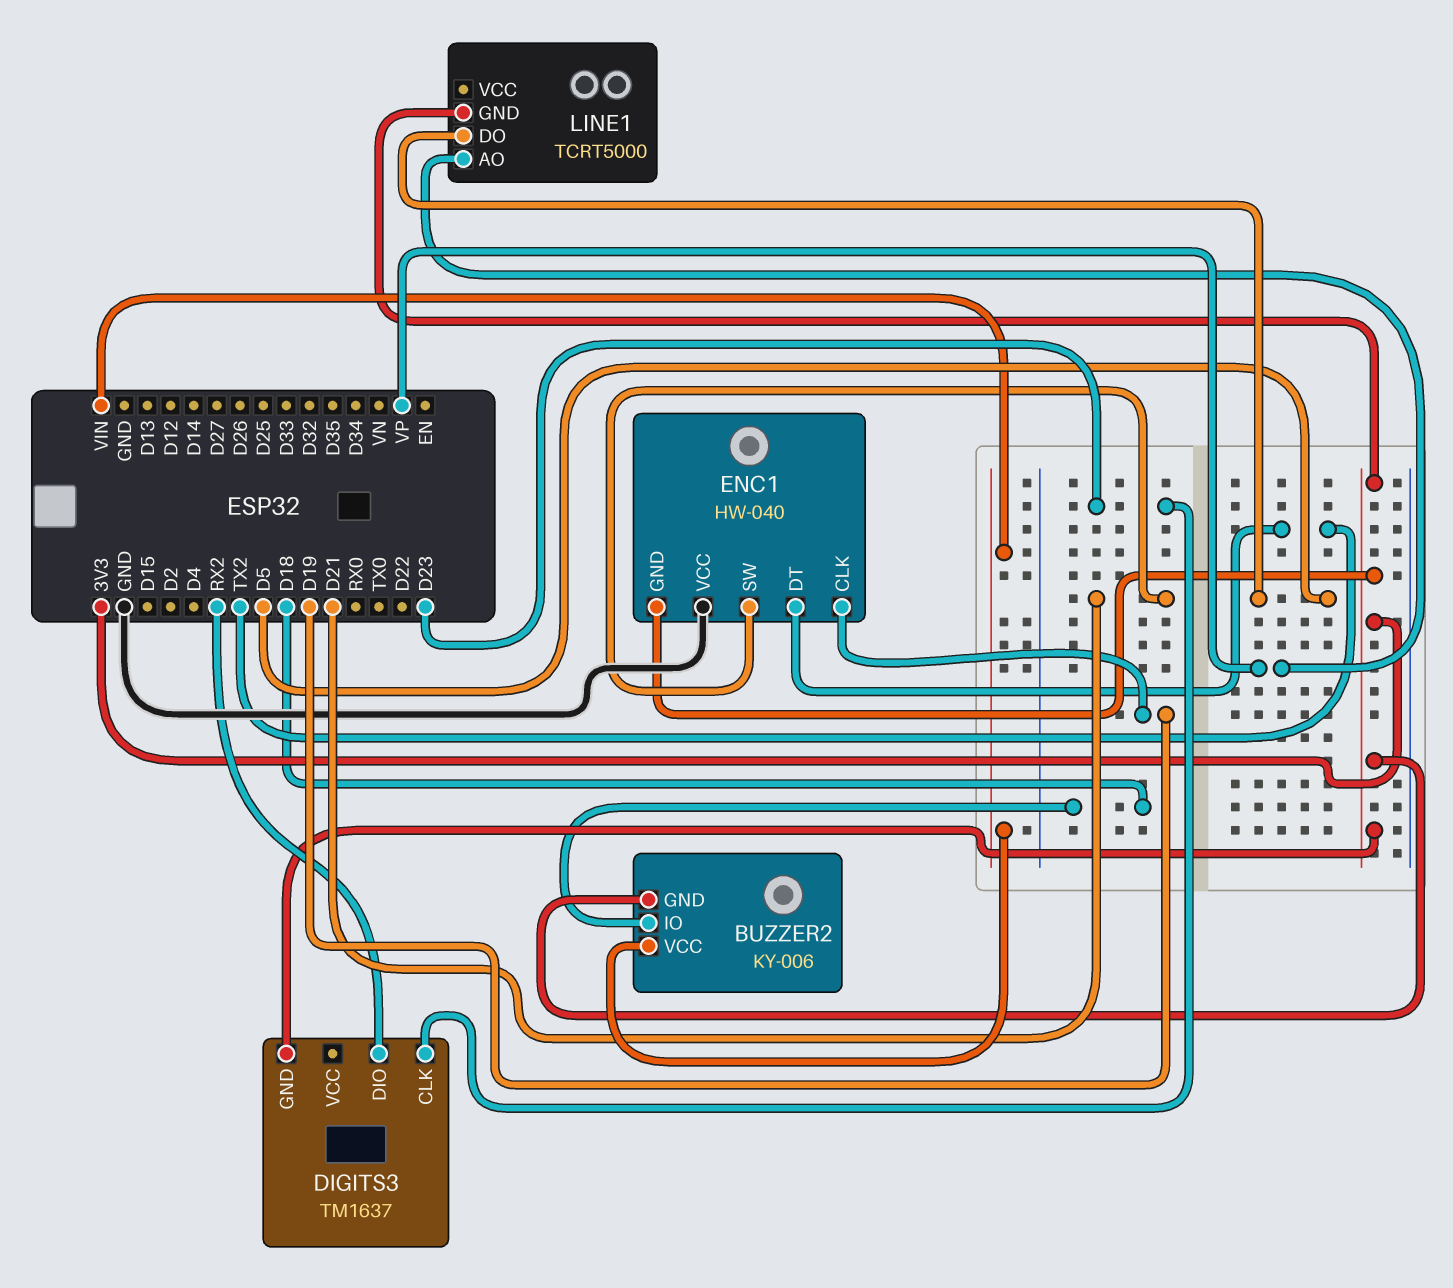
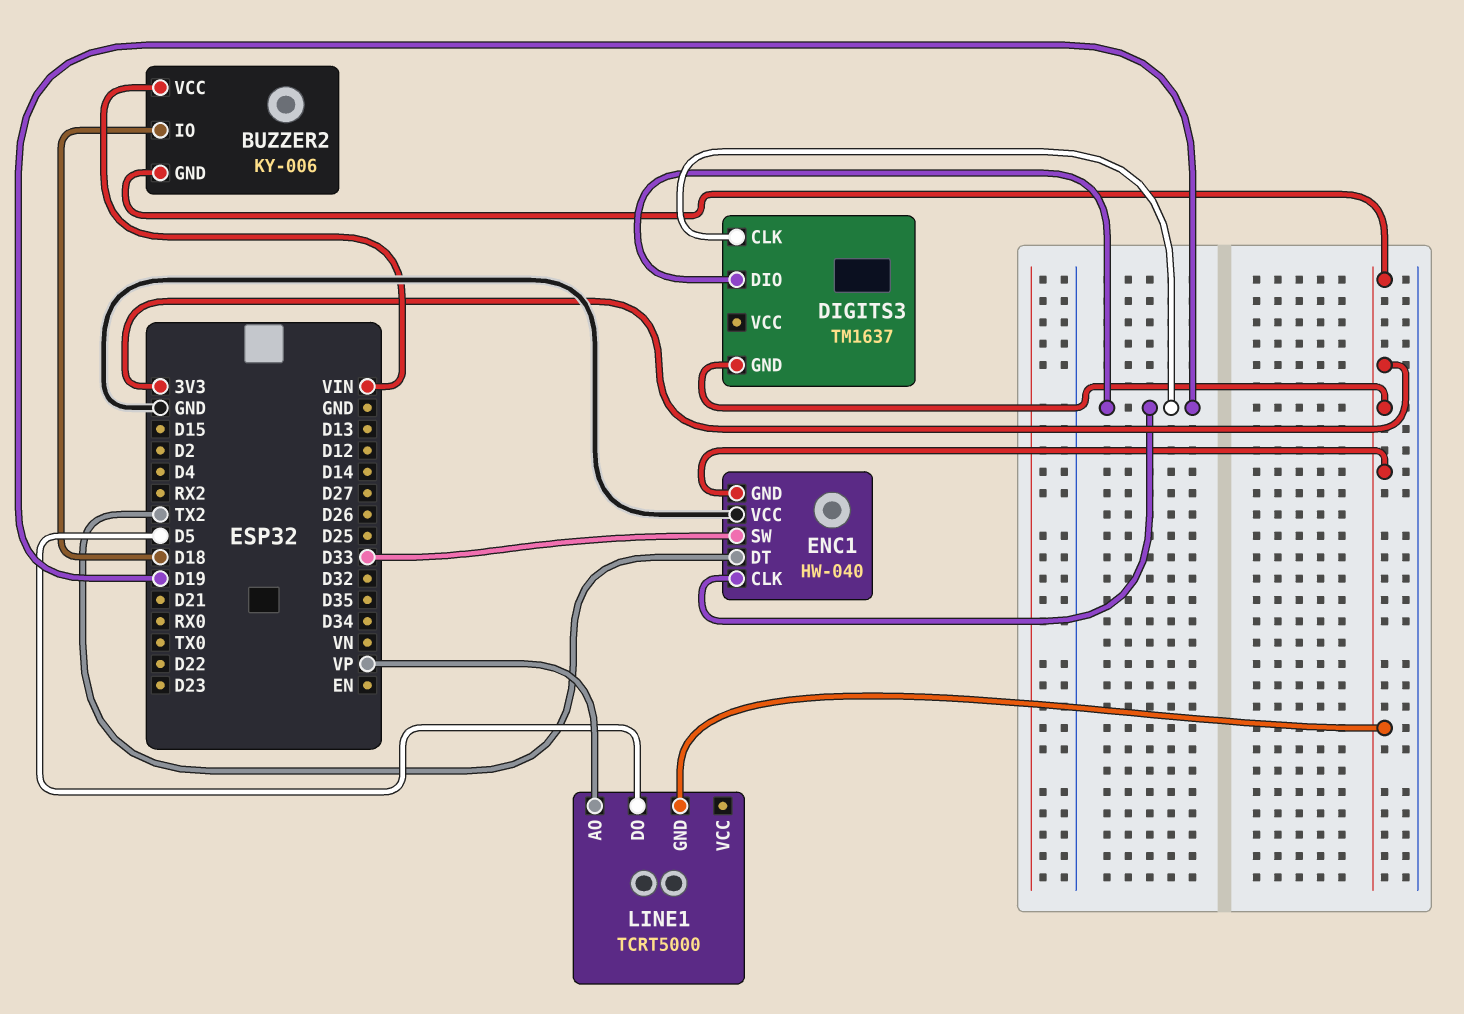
DIGITS3 pin CLK: D23 -> D19
DIGITS3 pin DIO: RX2 -> D19
ENC1 pin SW: D21 -> D33

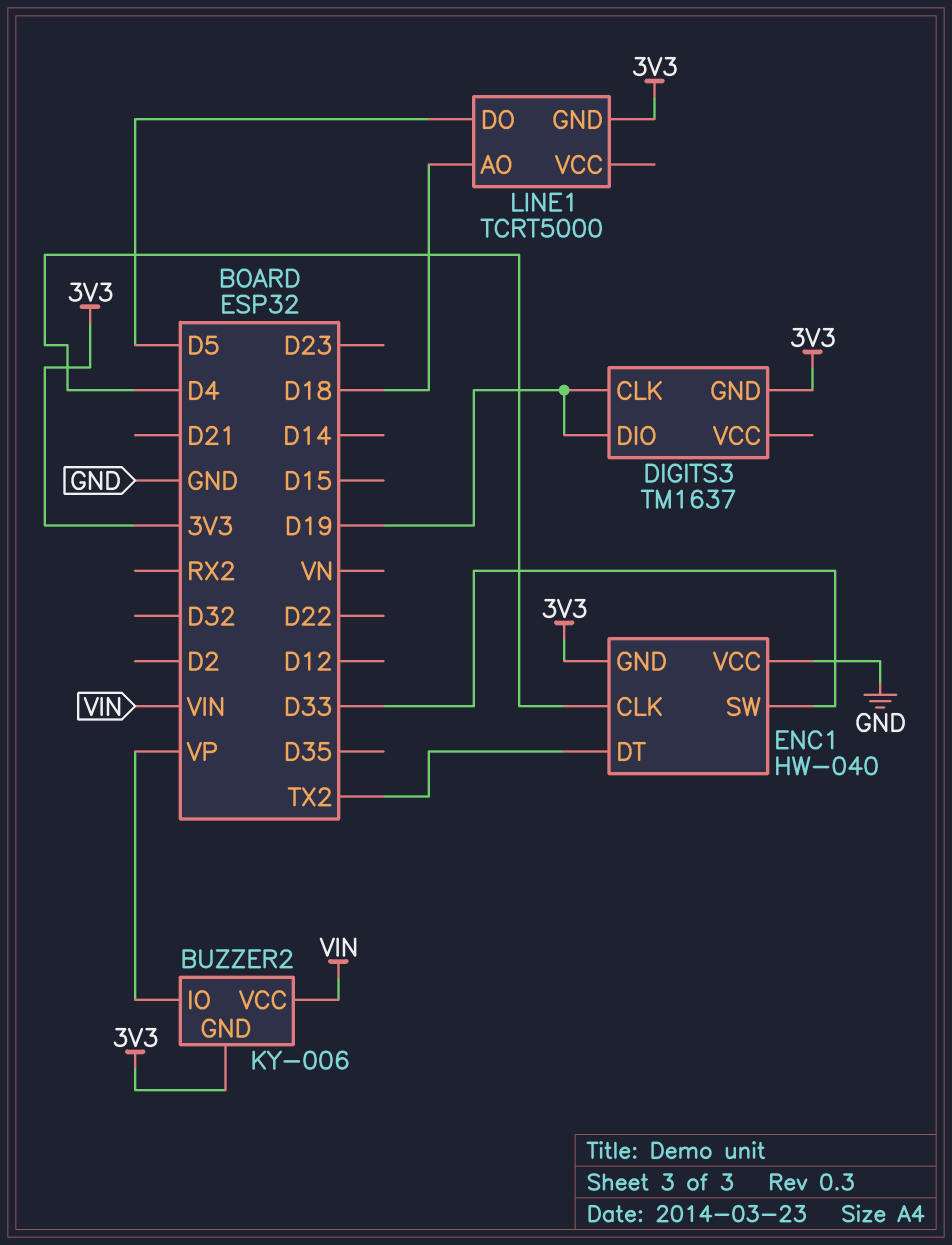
BUZZER2 pin IO: D18 -> VP
ENC1 pin CLK: D19 -> D4
LINE1 pin AO: VP -> D18

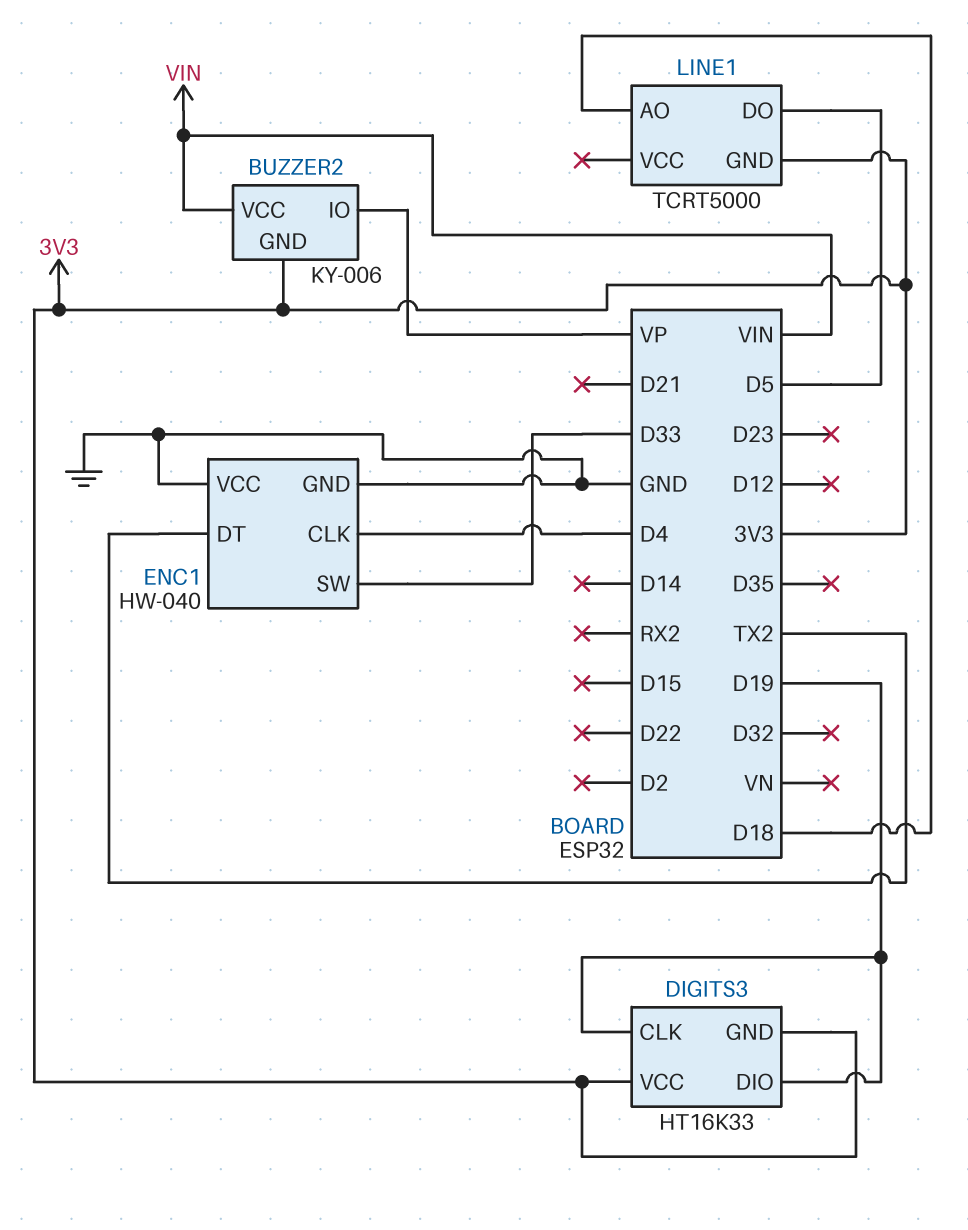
DIGITS3: TM1637 -> HT16K33
DIGITS3 pin VCC: none -> 3V3
ENC1 pin GND: 3V3 -> GND

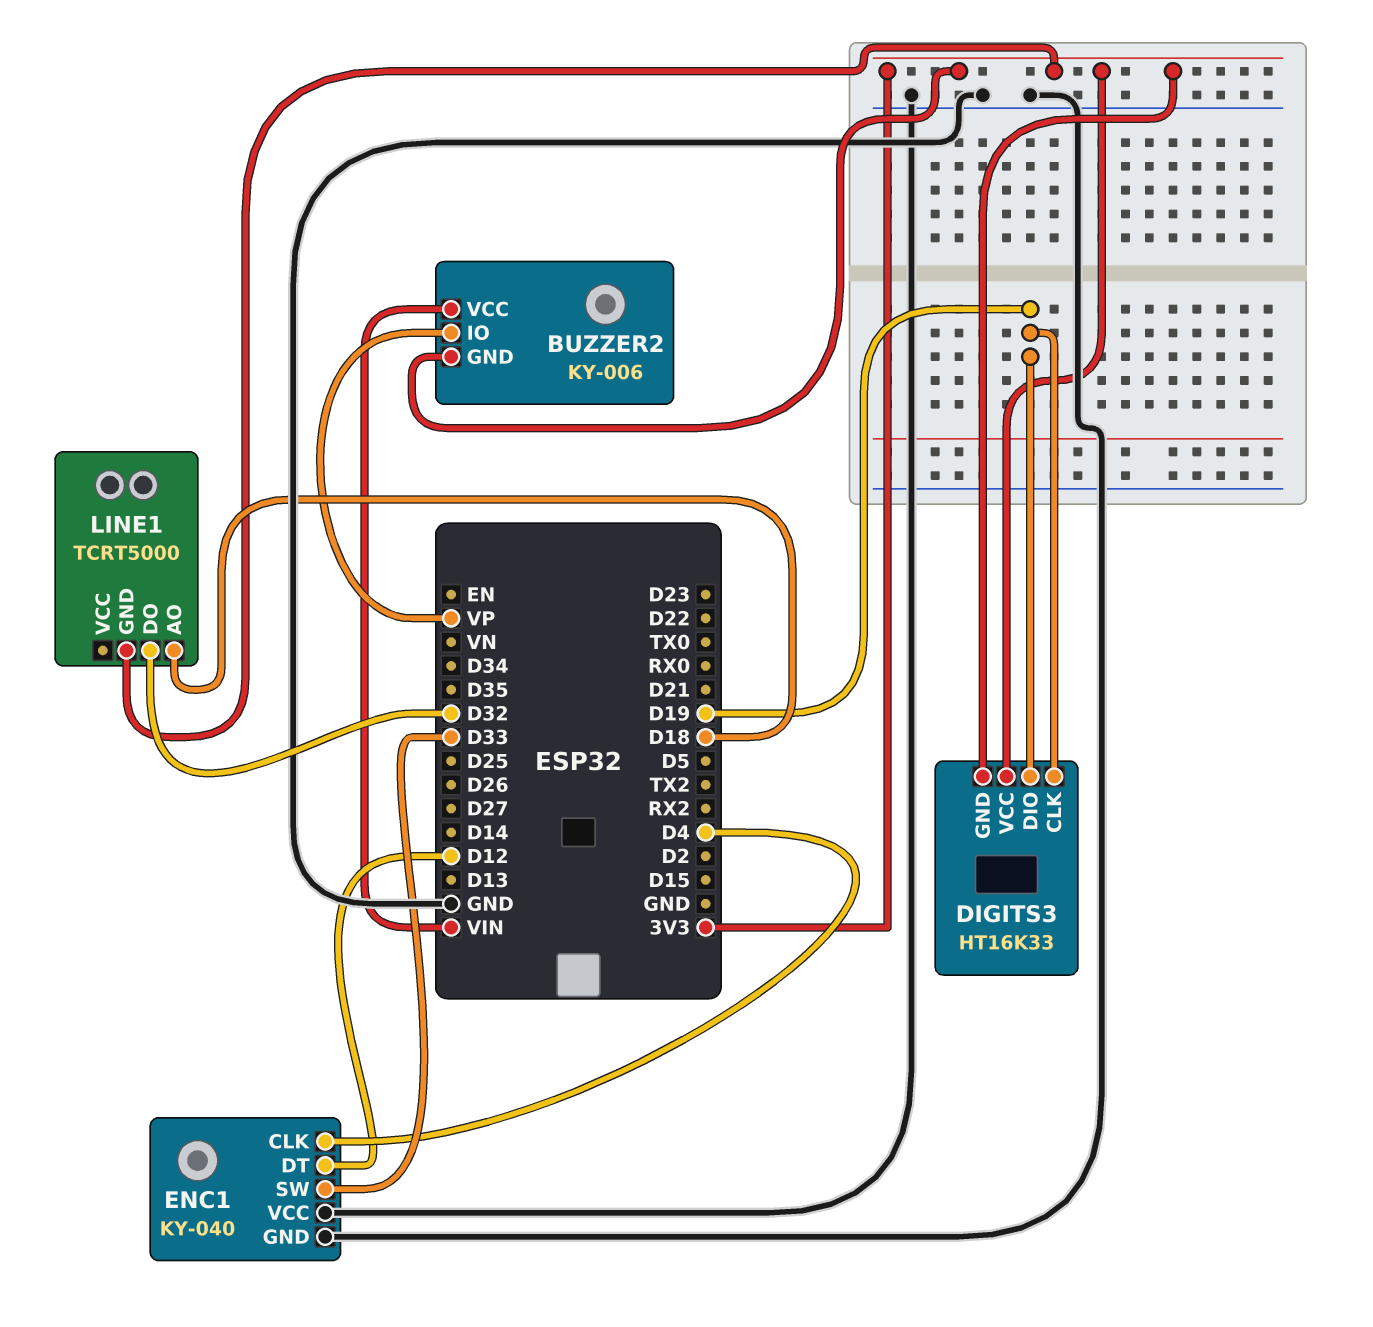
ENC1: HW-040 -> KY-040
ENC1 pin DT: TX2 -> D12
LINE1 pin DO: D5 -> D32

